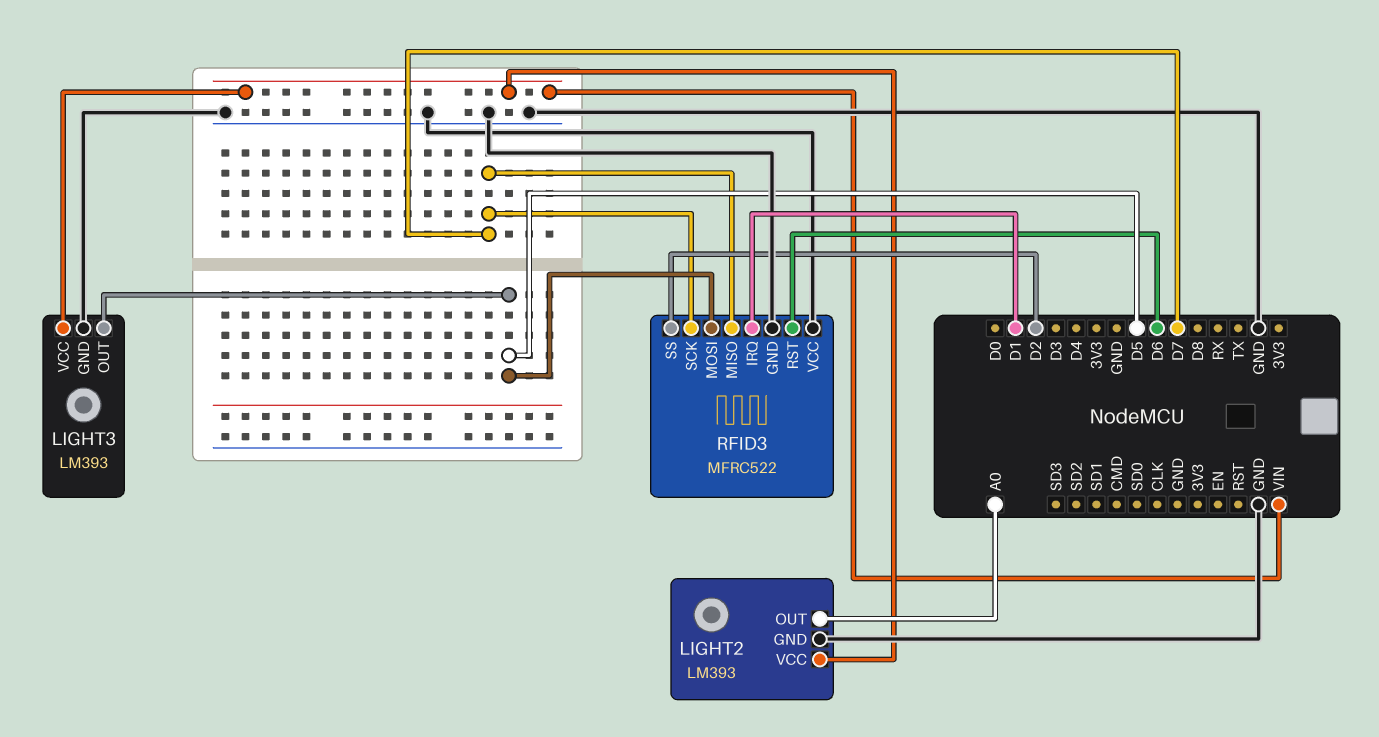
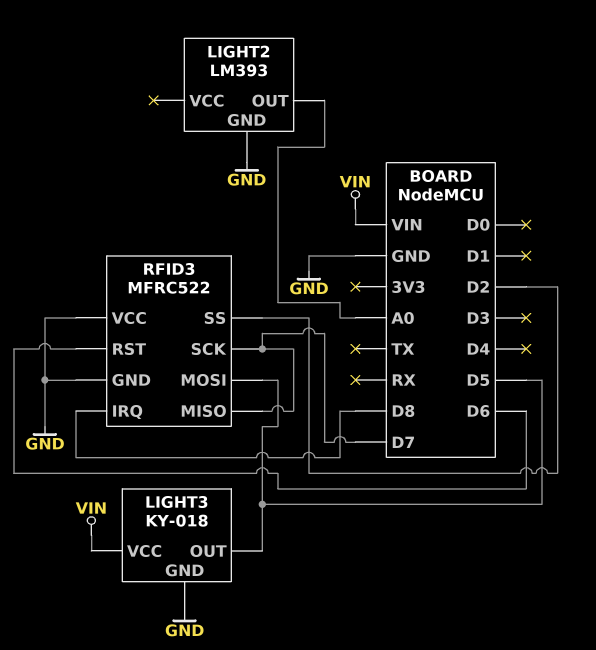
LIGHT2 pin VCC: VIN -> none
LIGHT3: LM393 -> KY-018
RFID3 pin IRQ: D1 -> D8

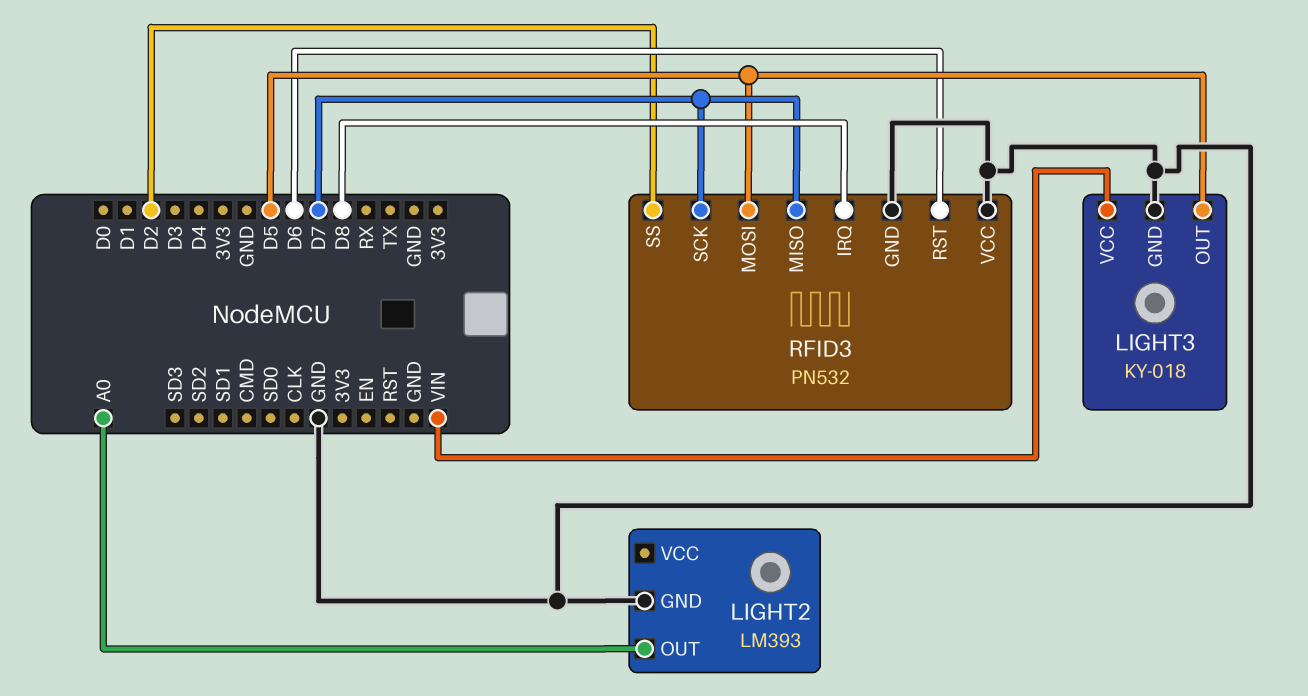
RFID3: MFRC522 -> PN532

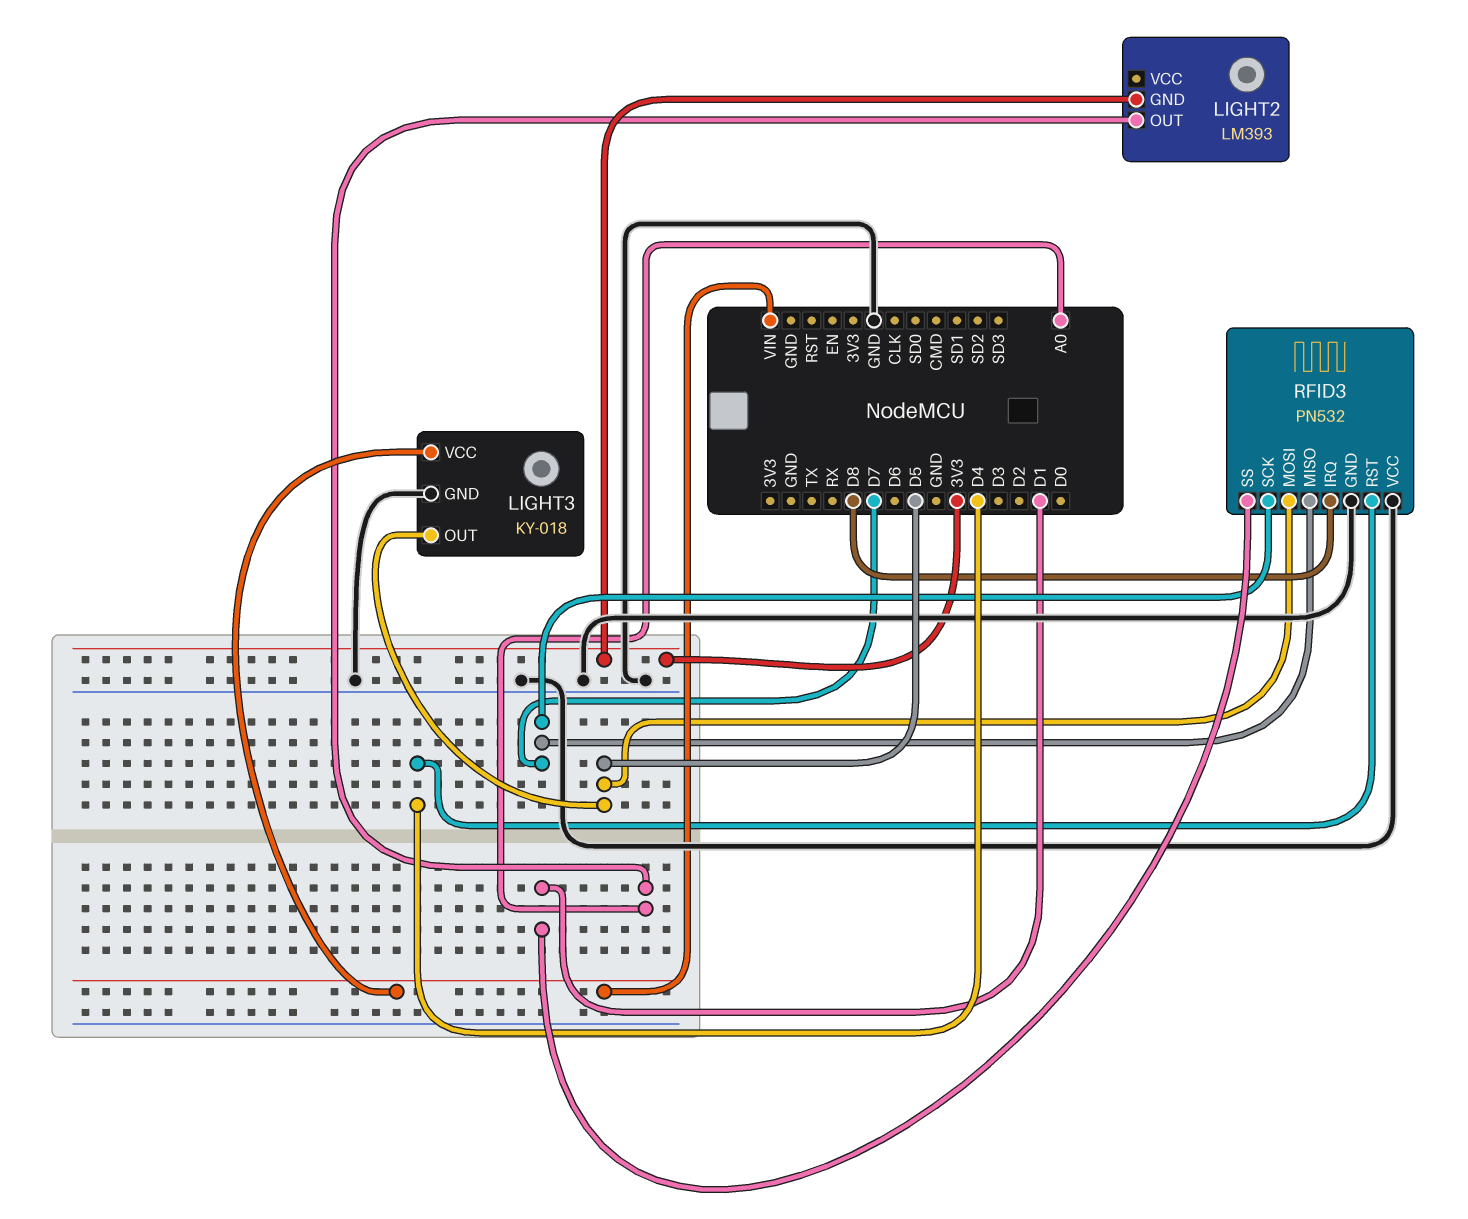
LIGHT2 pin GND: GND -> 3V3
RFID3 pin RST: D6 -> D4
RFID3 pin SS: D2 -> D1

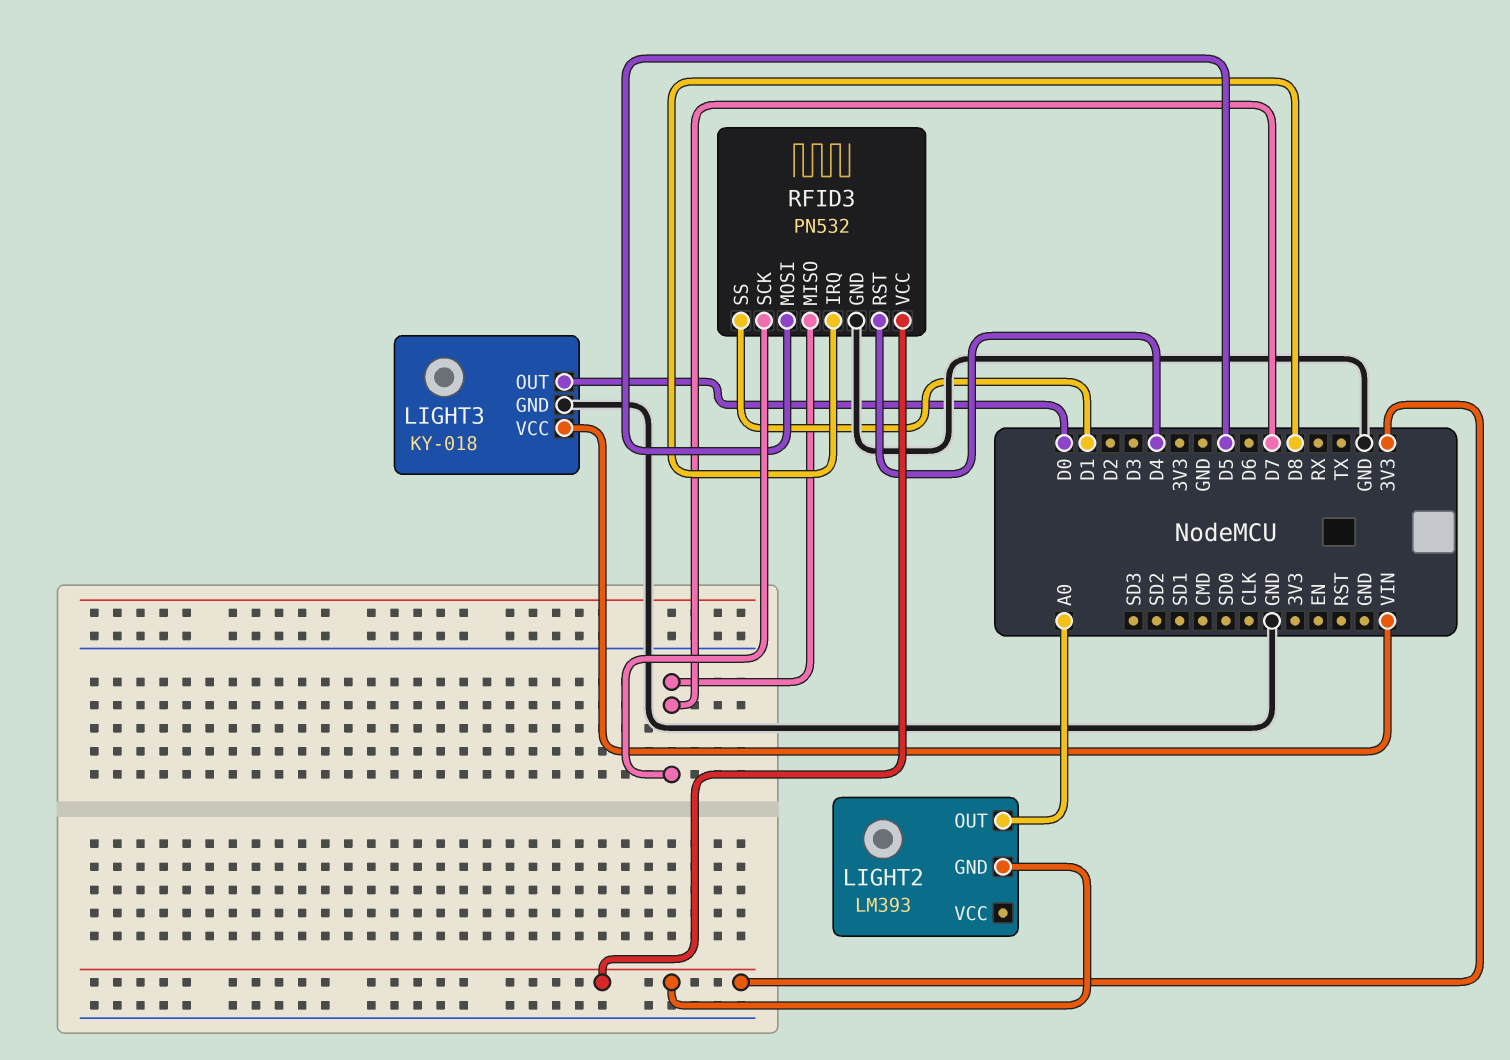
LIGHT3 pin OUT: D5 -> D0
RFID3 pin VCC: GND -> 3V3

